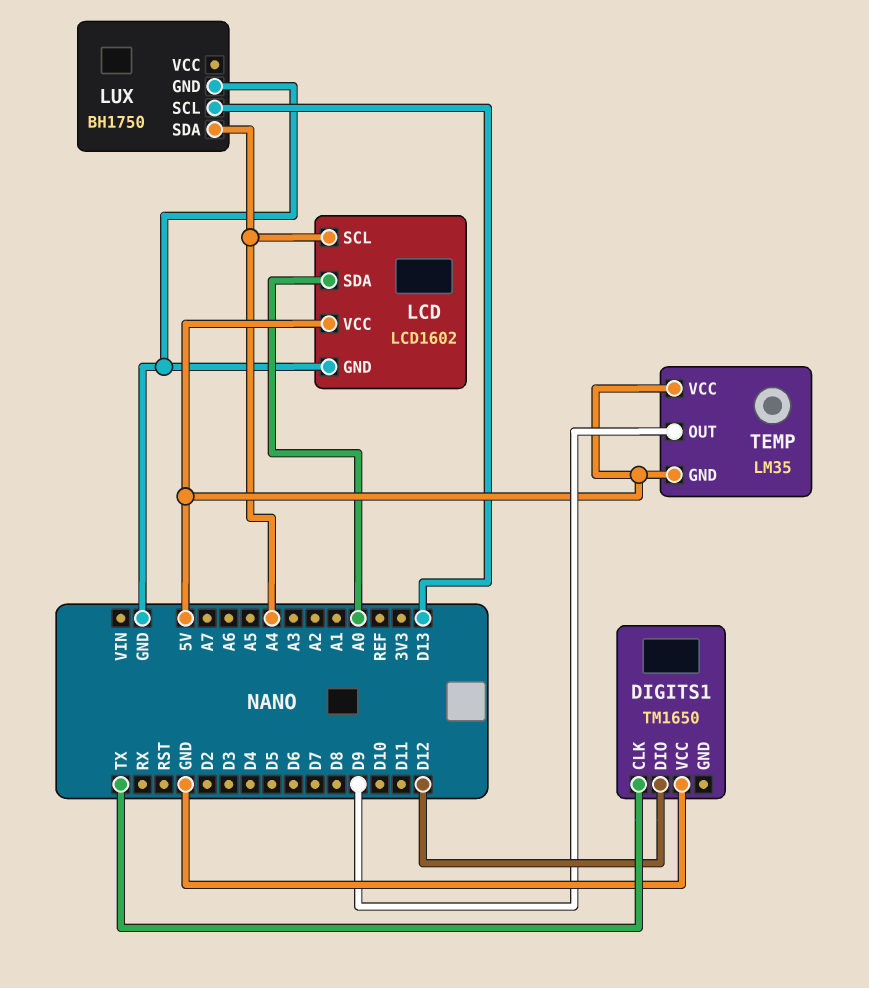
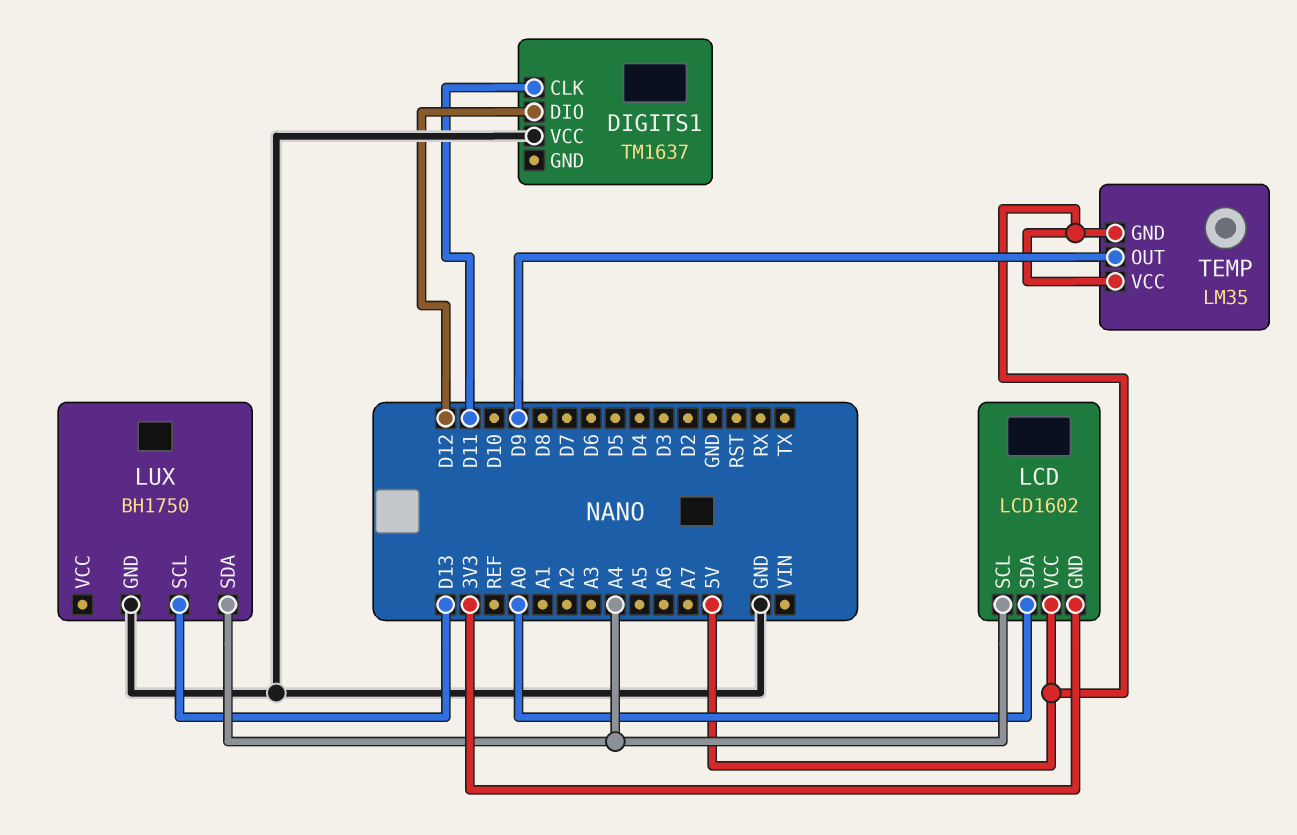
DIGITS1: TM1650 -> TM1637
DIGITS1 pin CLK: TX -> D11
LCD pin GND: GND -> 3V3

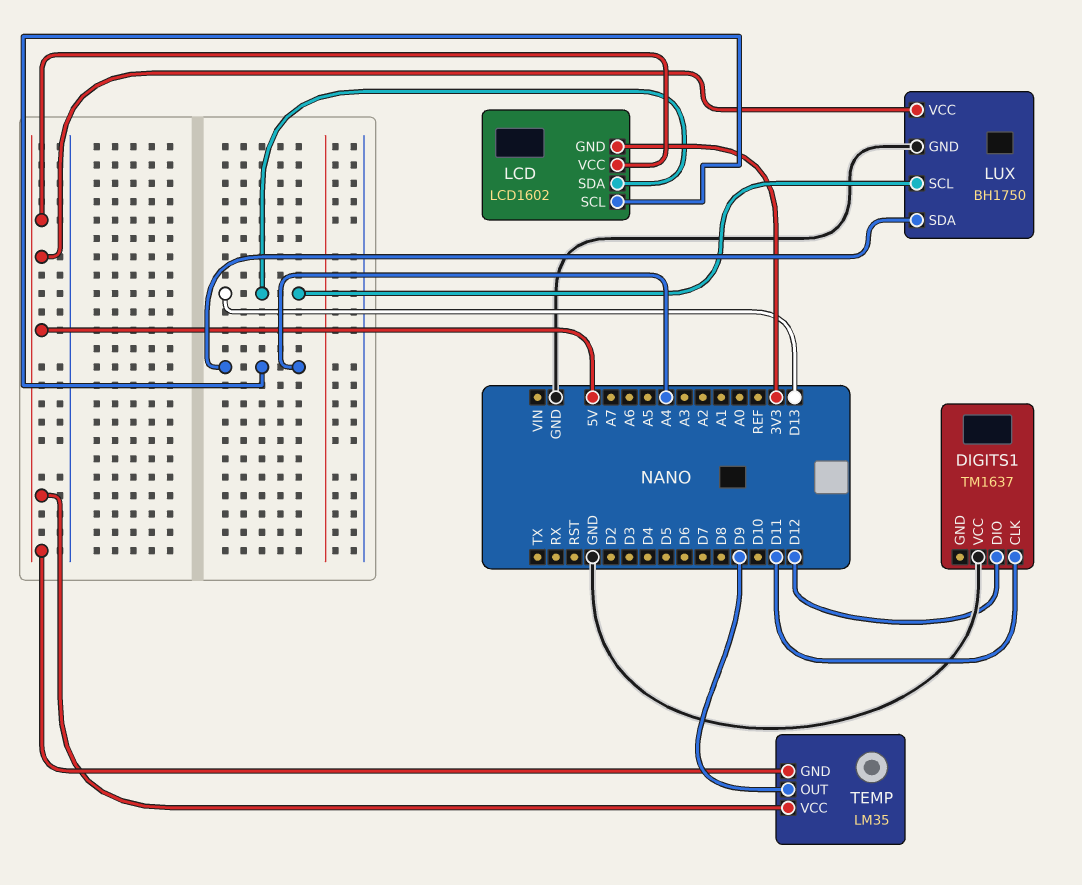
LCD pin SDA: A0 -> D13
LUX pin VCC: none -> 5V

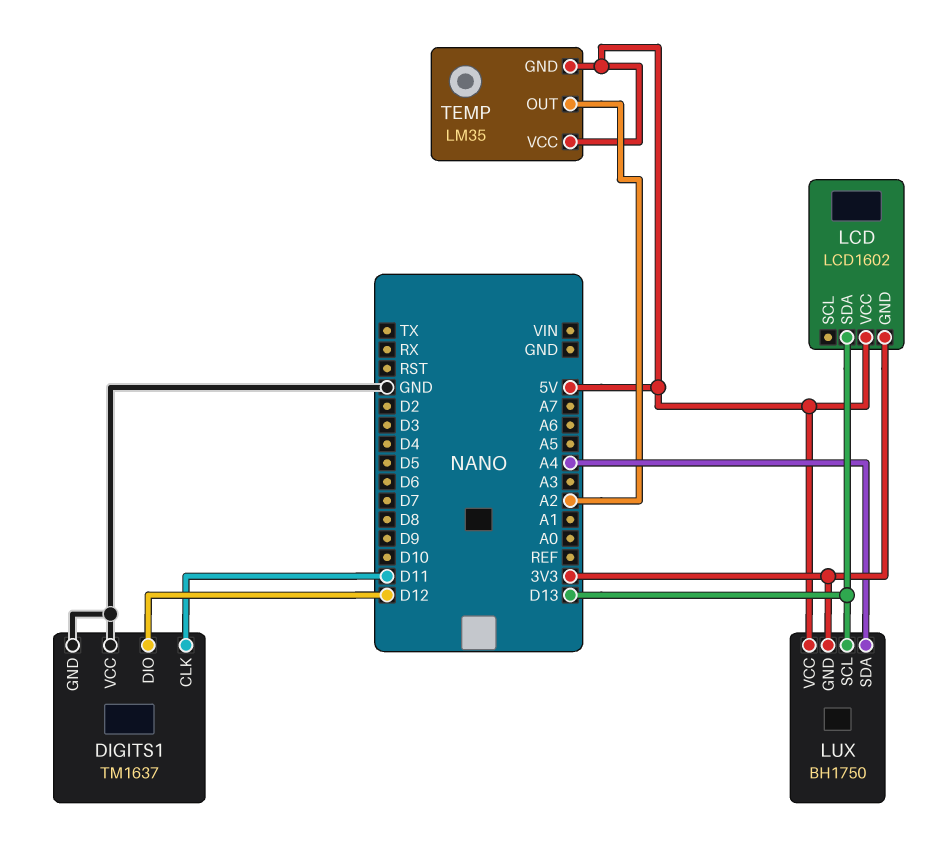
DIGITS1 pin GND: none -> GND
LCD pin SCL: A4 -> none
LUX pin GND: GND -> 3V3
TEMP pin OUT: D9 -> A2

